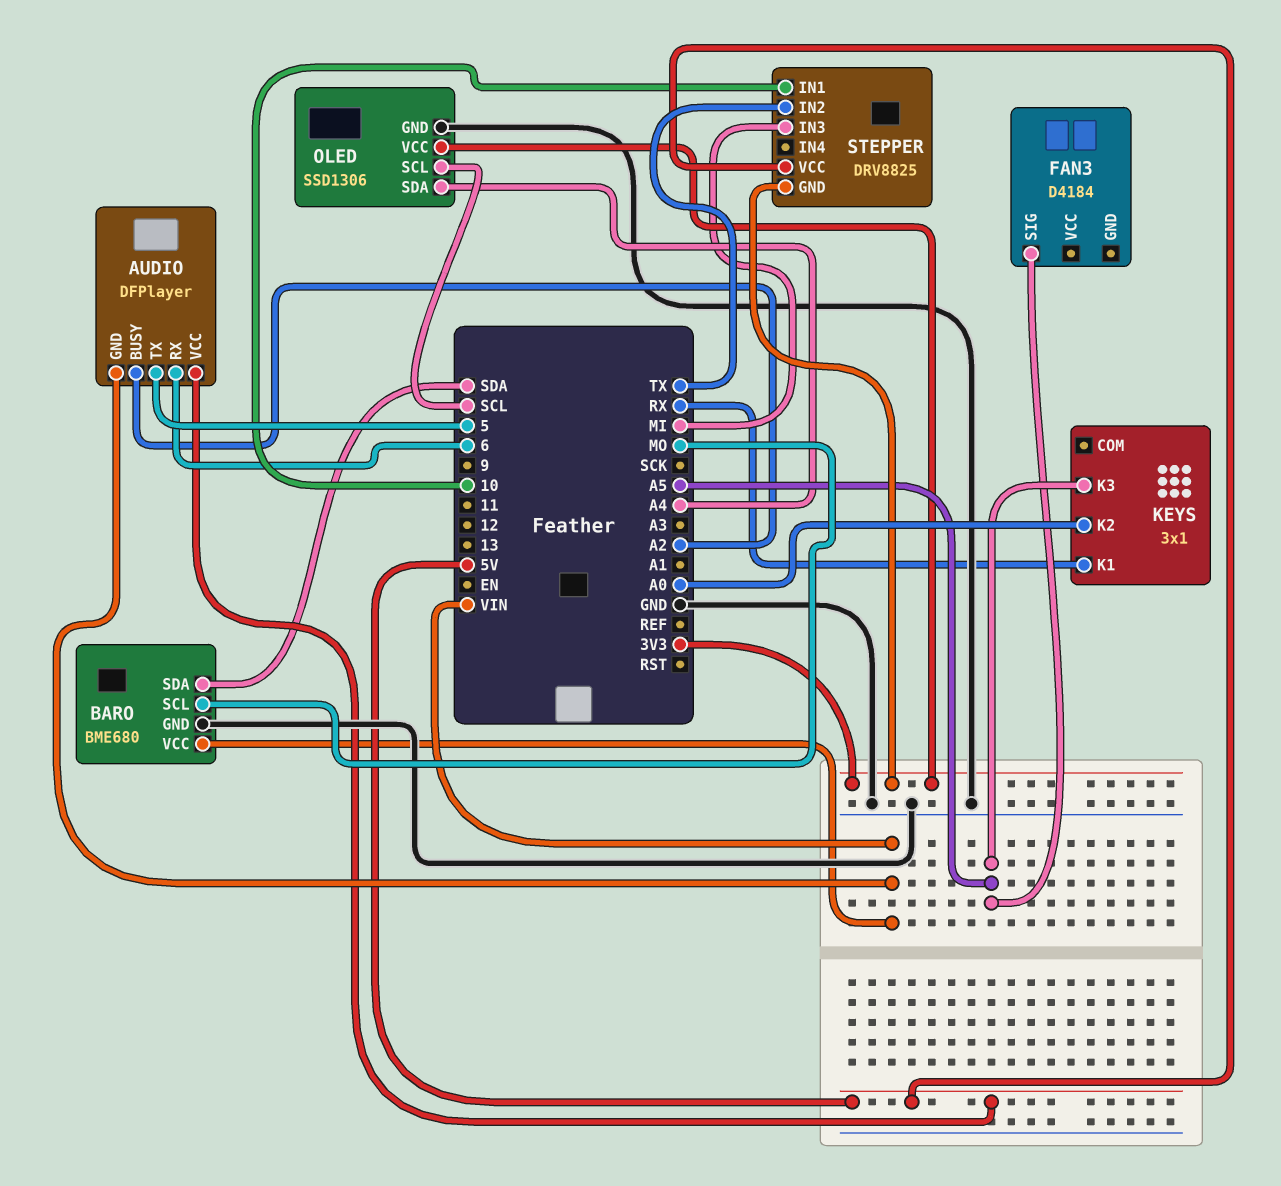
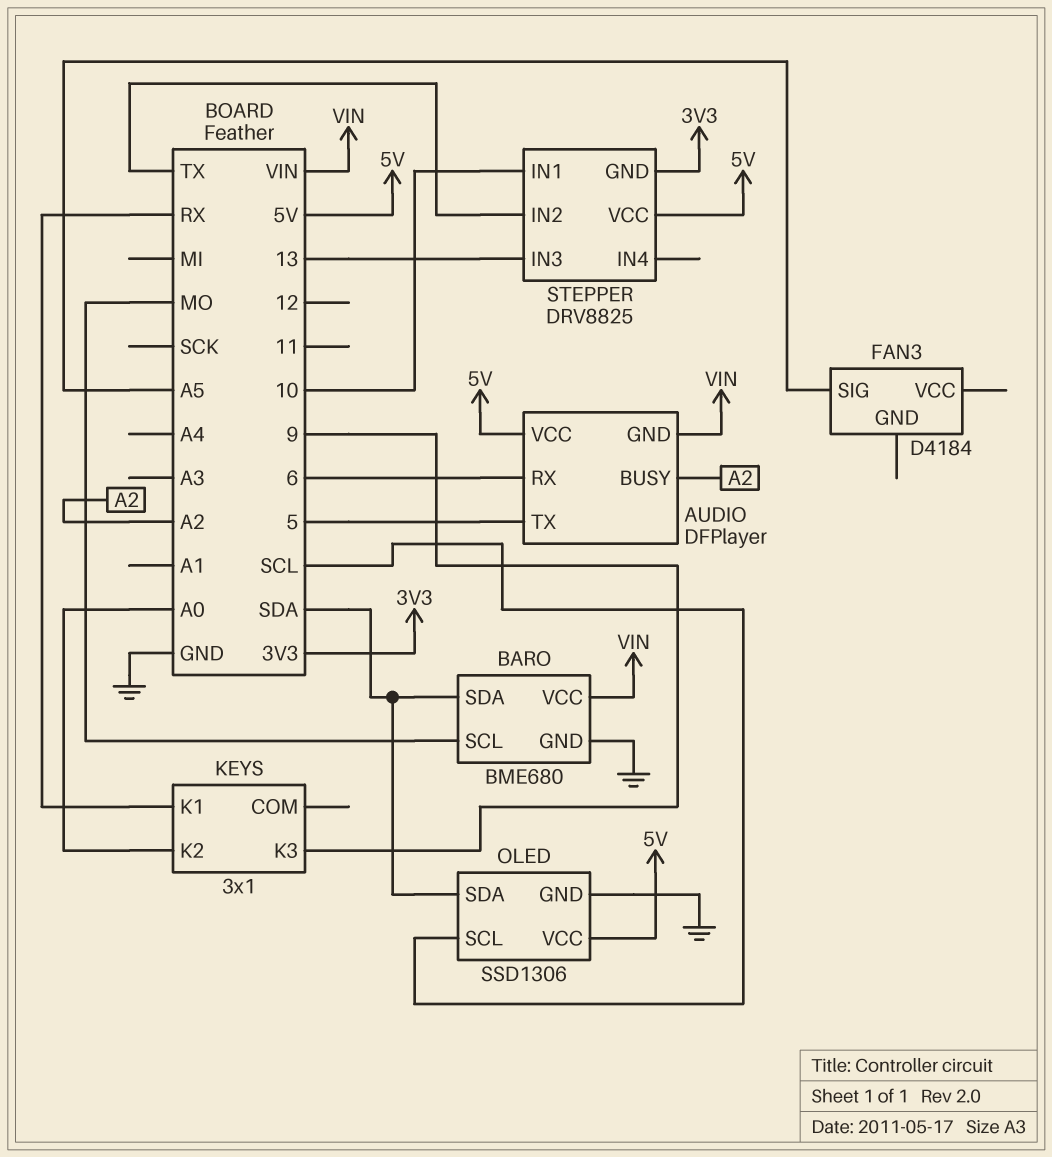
KEYS pin K3: A5 -> 9
OLED pin SDA: A4 -> SDA
OLED pin VCC: 3V3 -> 5V
STEPPER pin IN3: MI -> 13

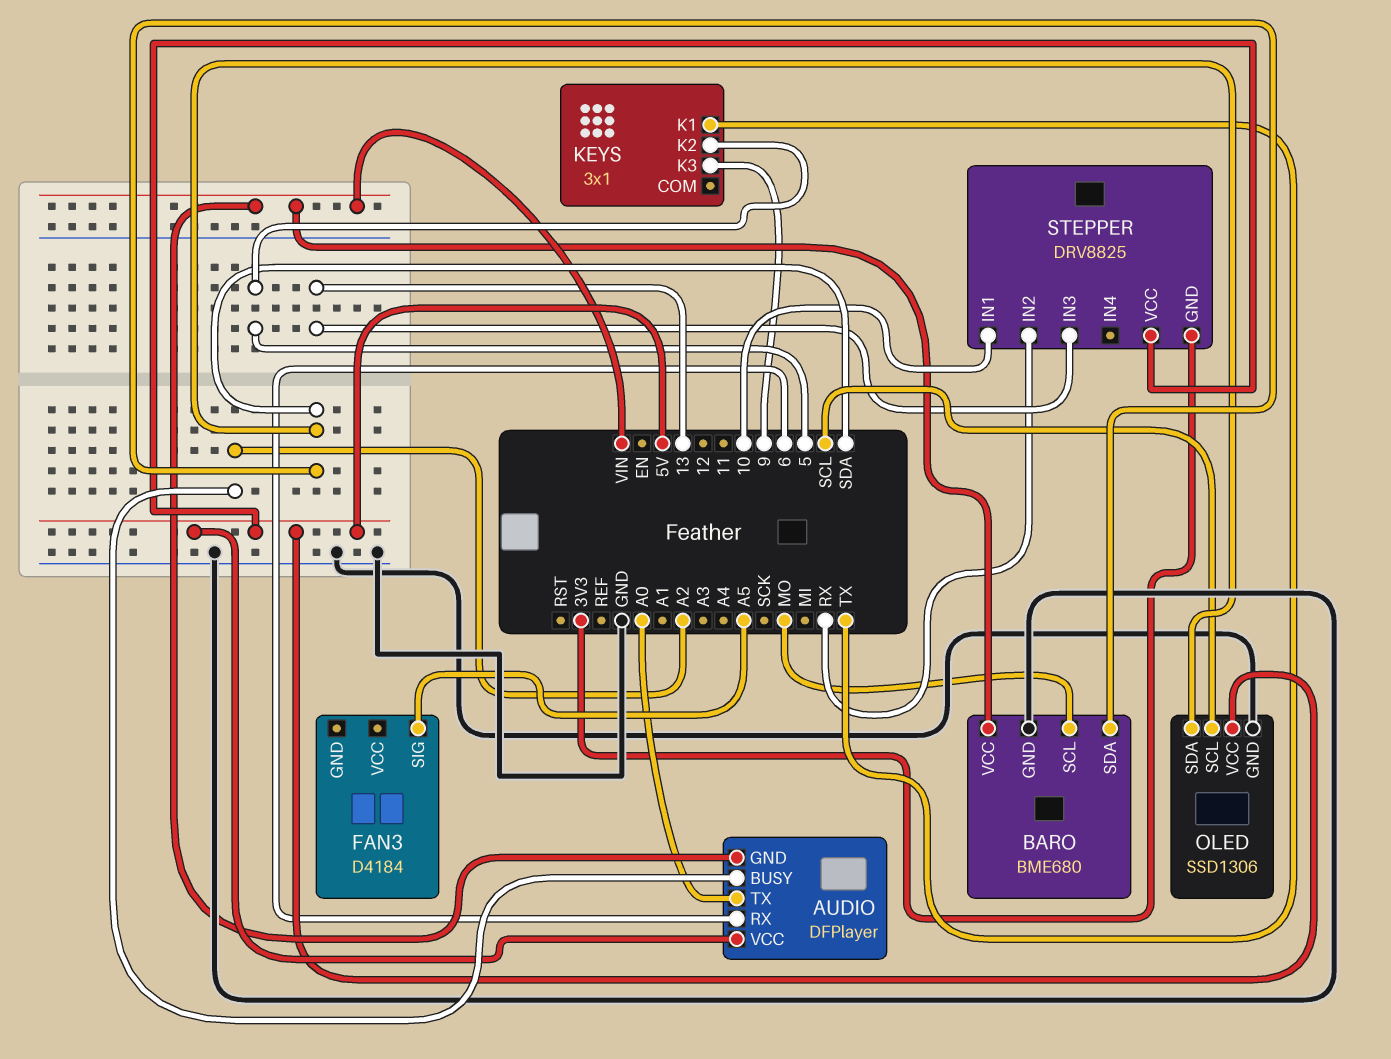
AUDIO pin TX: 5 -> A0
KEYS pin K1: RX -> TX
KEYS pin K2: A0 -> 5
STEPPER pin IN2: TX -> RX

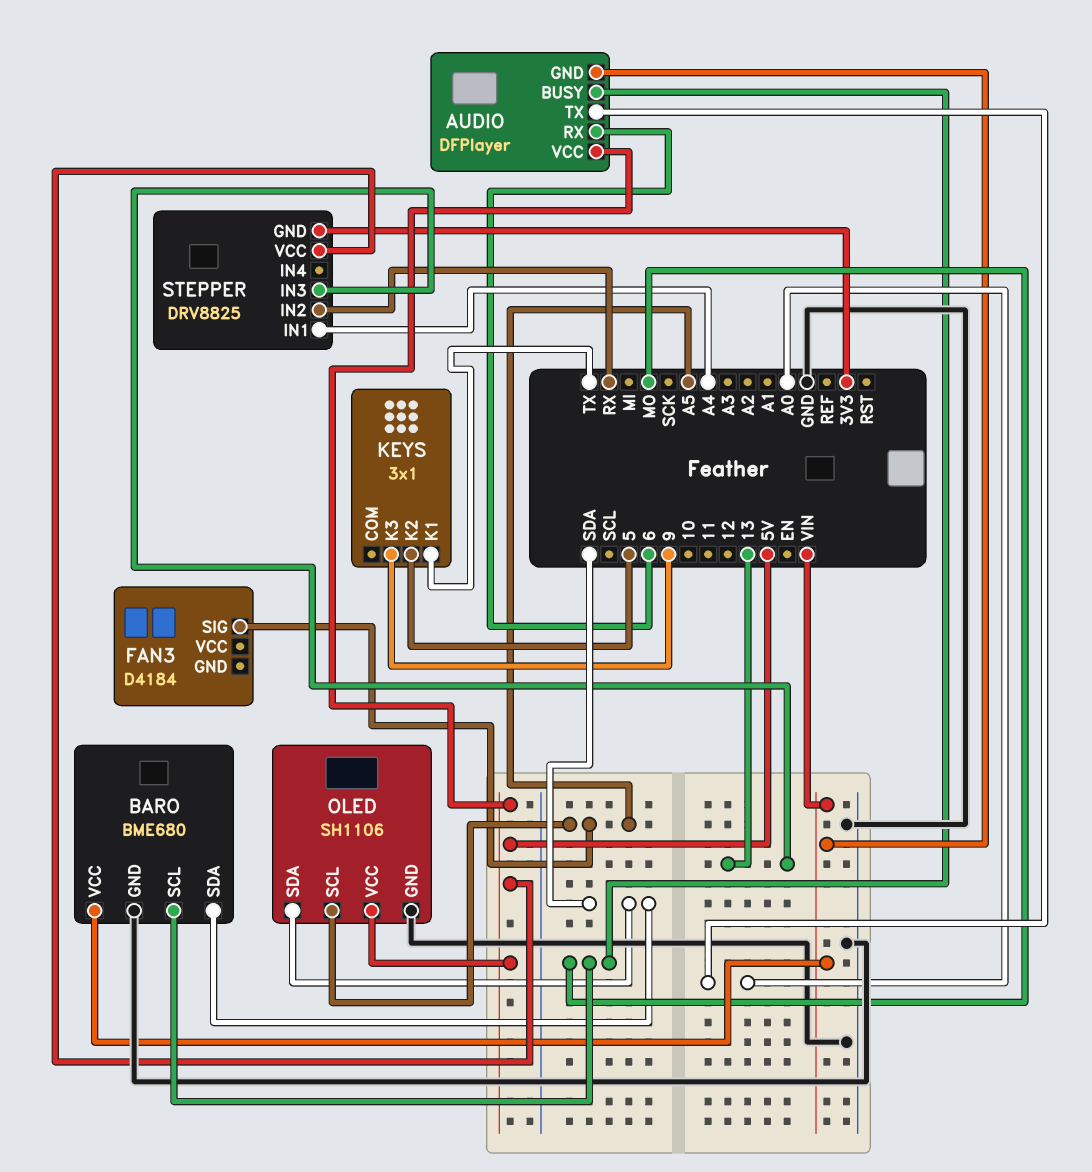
AUDIO pin BUSY: A2 -> MO
OLED: SSD1306 -> SH1106
OLED pin SCL: SCL -> A5
STEPPER pin IN1: 10 -> A4

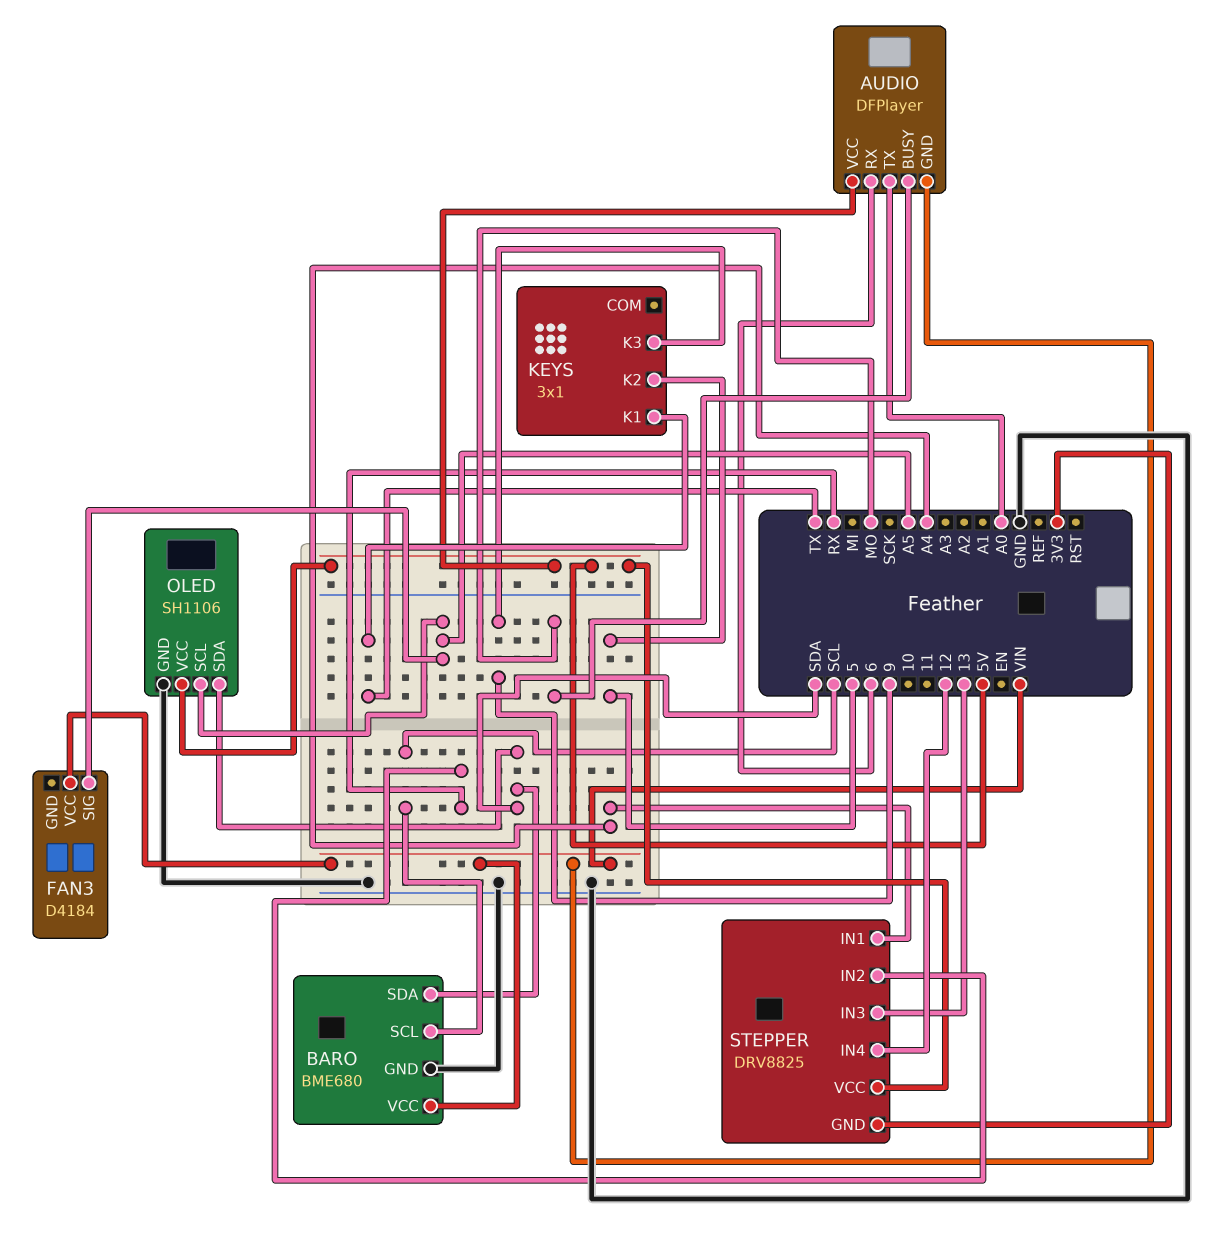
BARO pin SCL: MO -> SCL
FAN3 pin VCC: none -> VIN
STEPPER pin IN4: none -> 12

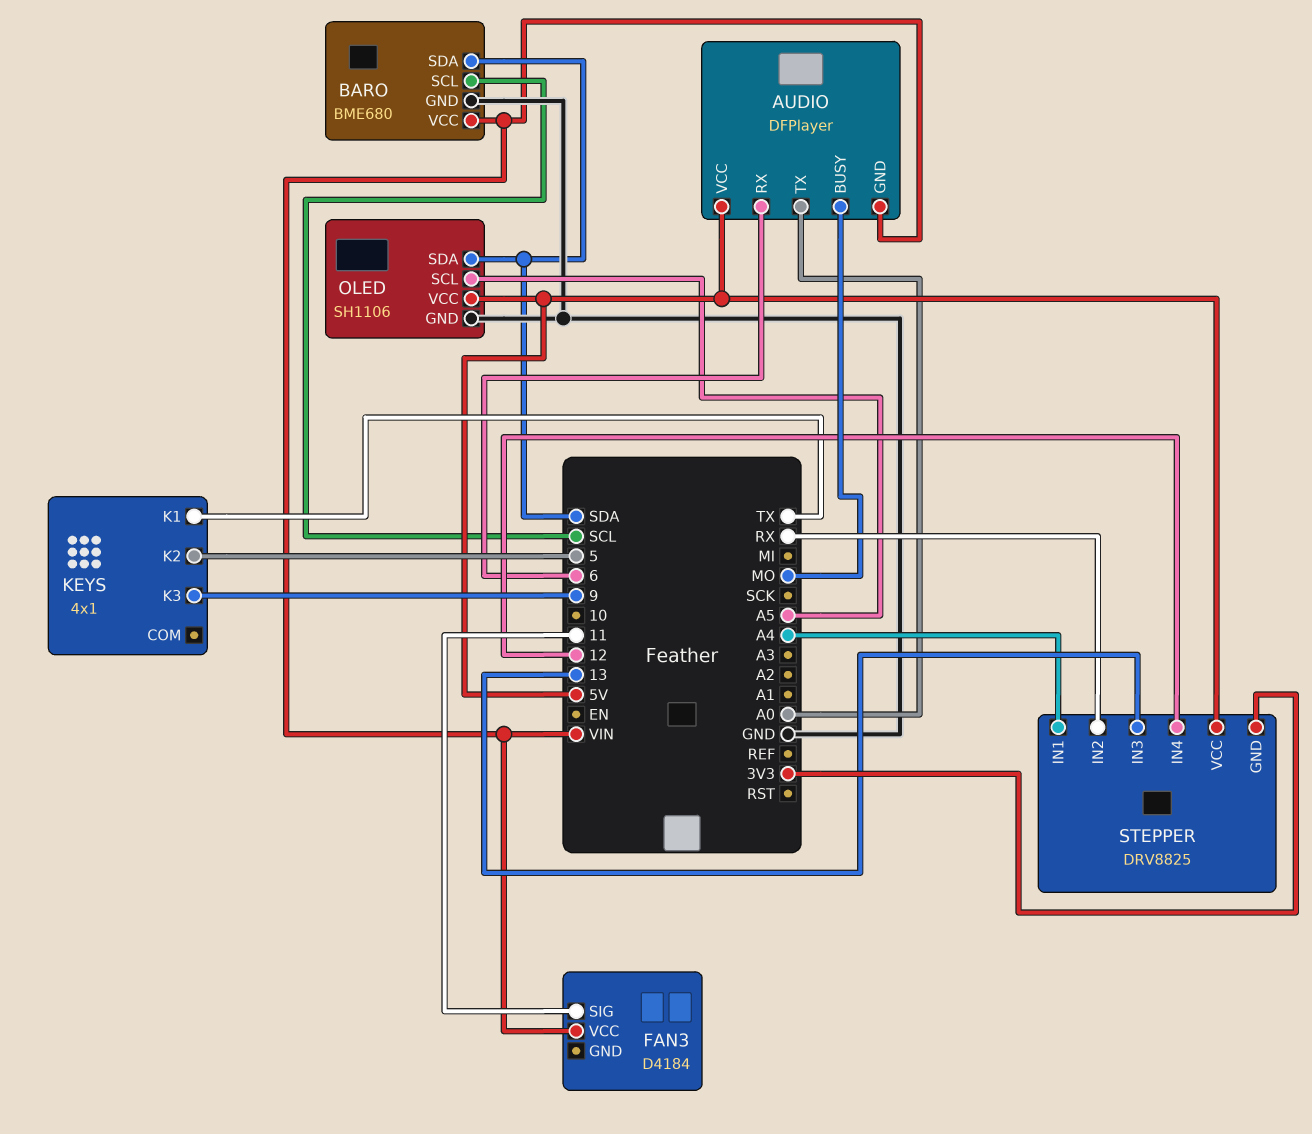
FAN3 pin SIG: A5 -> 11
KEYS: 3x1 -> 4x1

